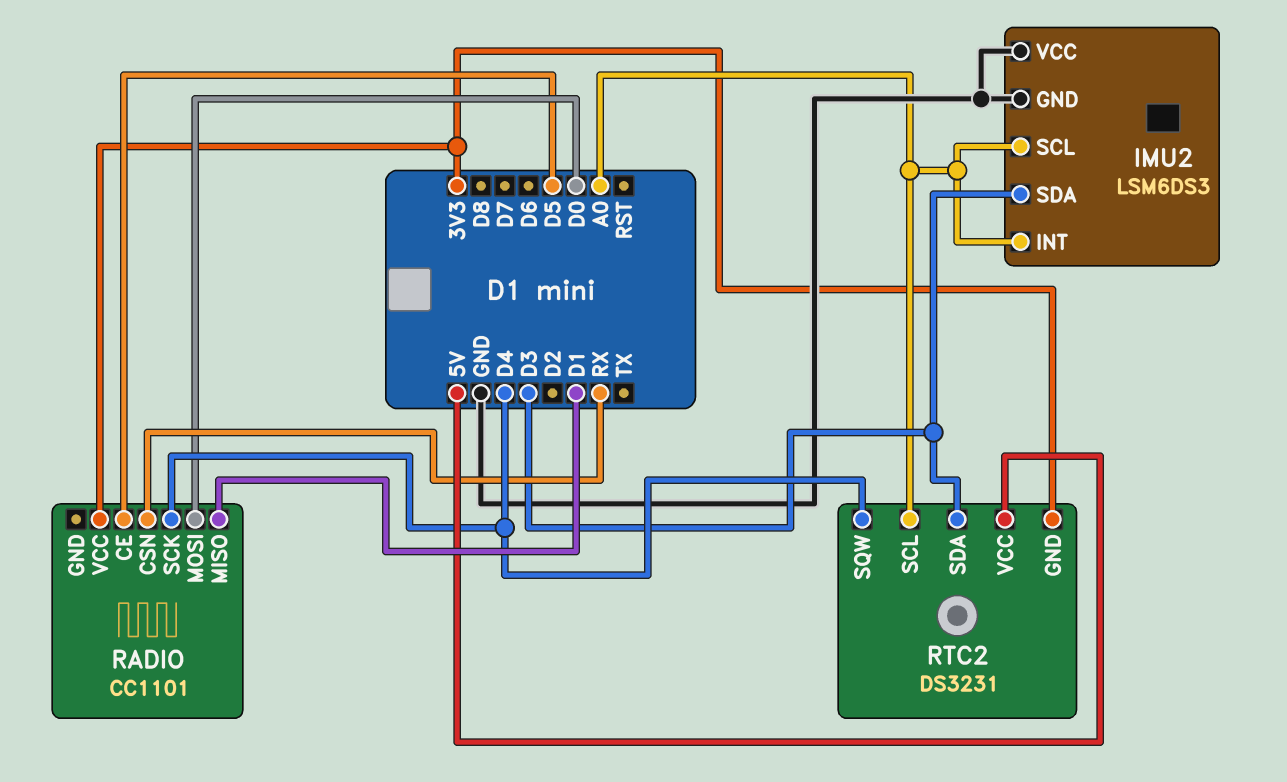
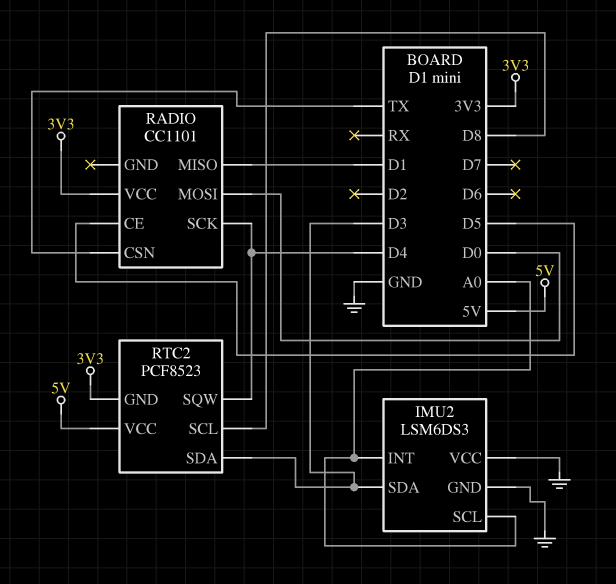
RADIO pin CSN: RX -> TX
RTC2: DS3231 -> PCF8523
RTC2 pin SCL: A0 -> D8

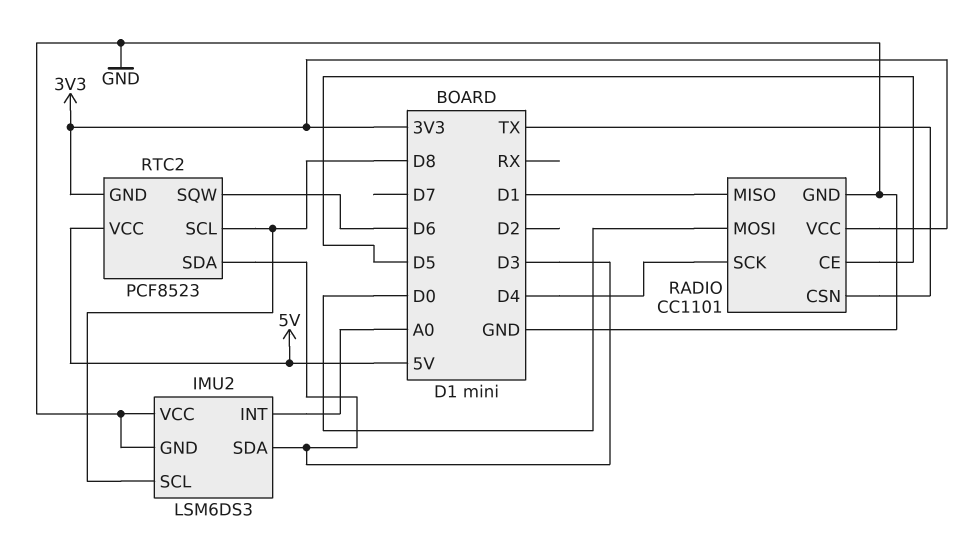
IMU2 pin SCL: A0 -> D8
RADIO pin GND: none -> GND
RTC2 pin SQW: D4 -> D6

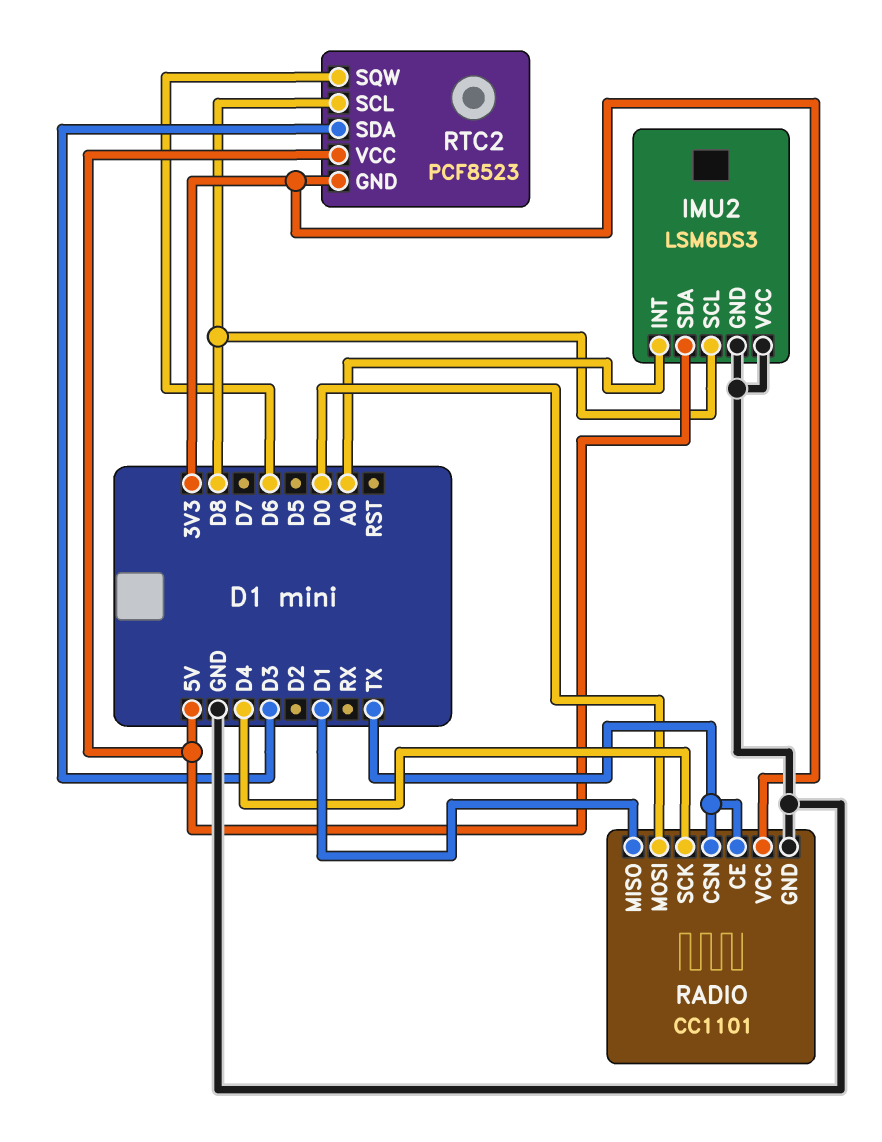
IMU2 pin SDA: D3 -> 5V
RADIO pin CE: D5 -> TX

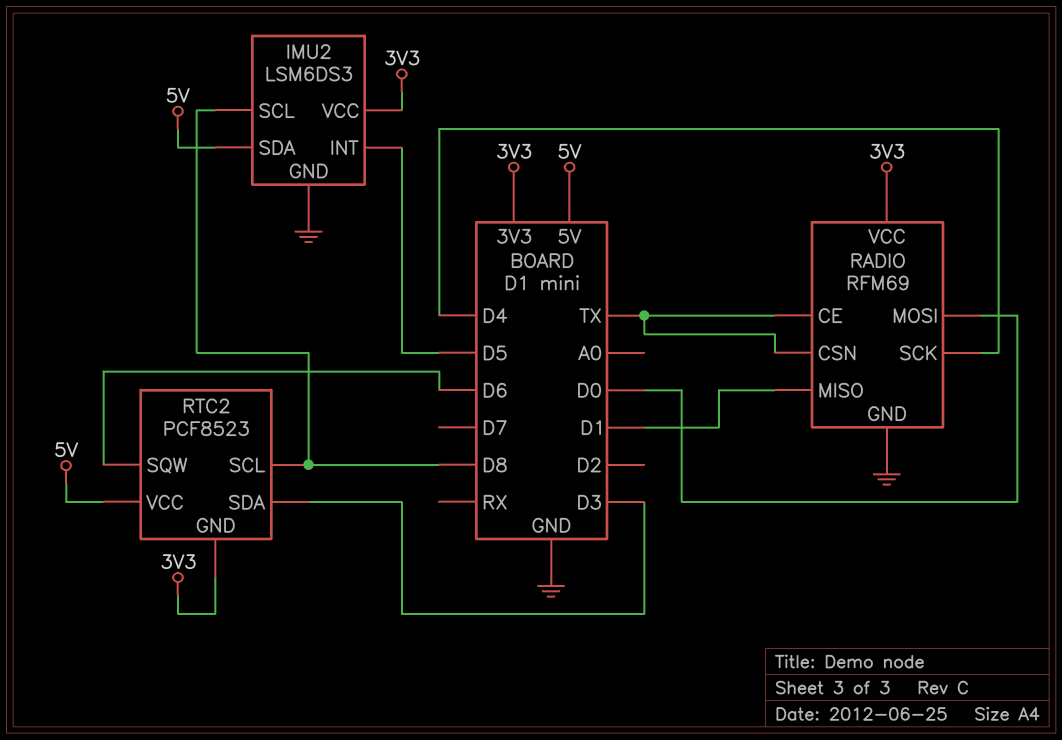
IMU2 pin INT: A0 -> D5
IMU2 pin VCC: GND -> 3V3
RADIO: CC1101 -> RFM69

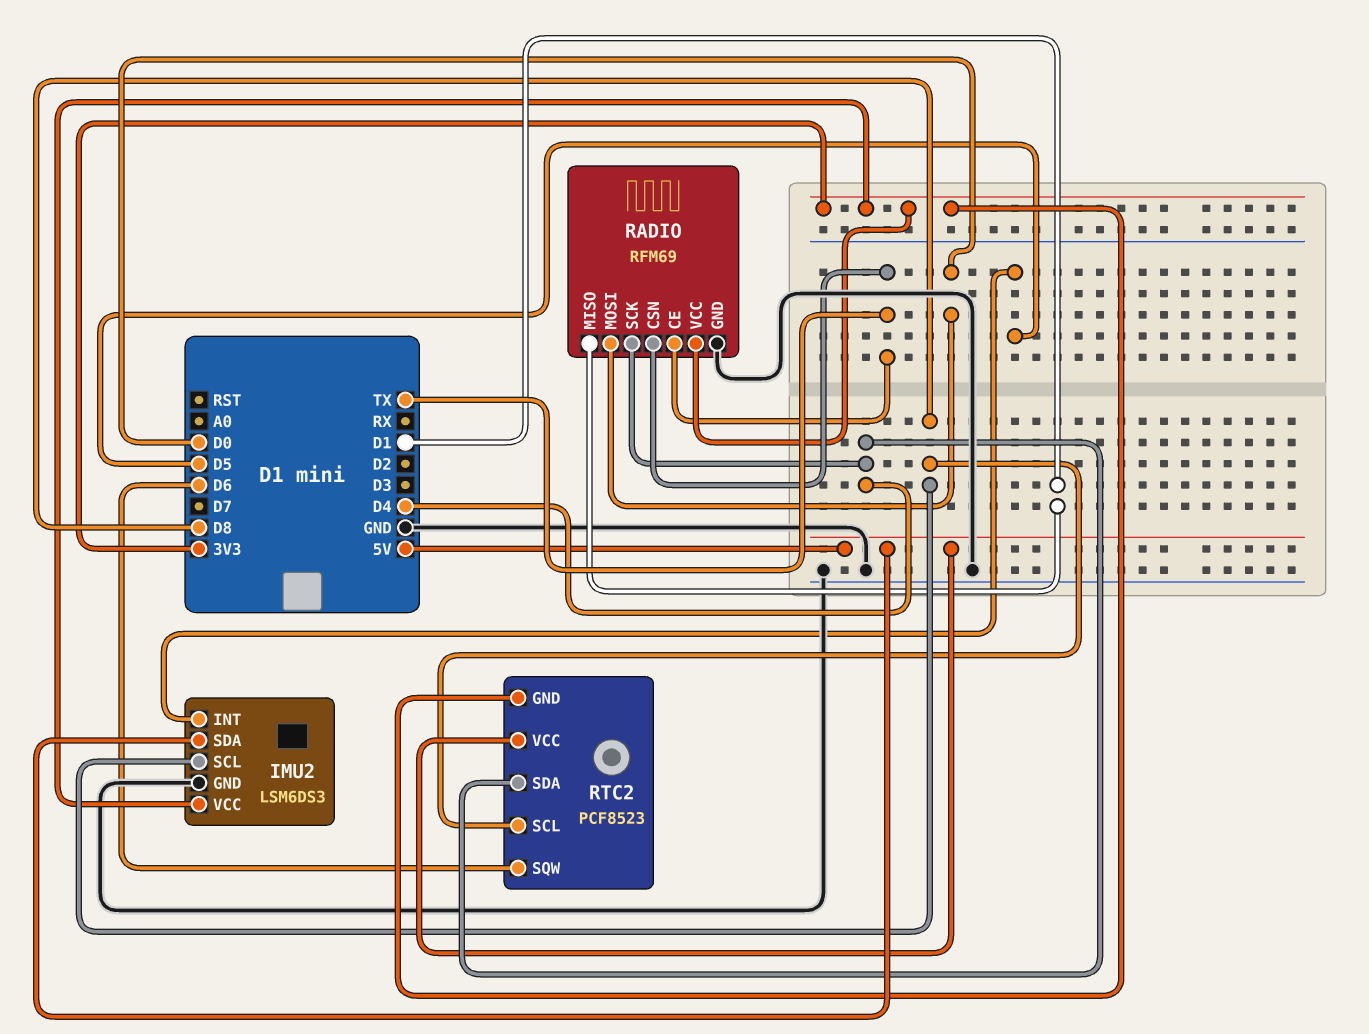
RTC2 pin SDA: D3 -> D4

